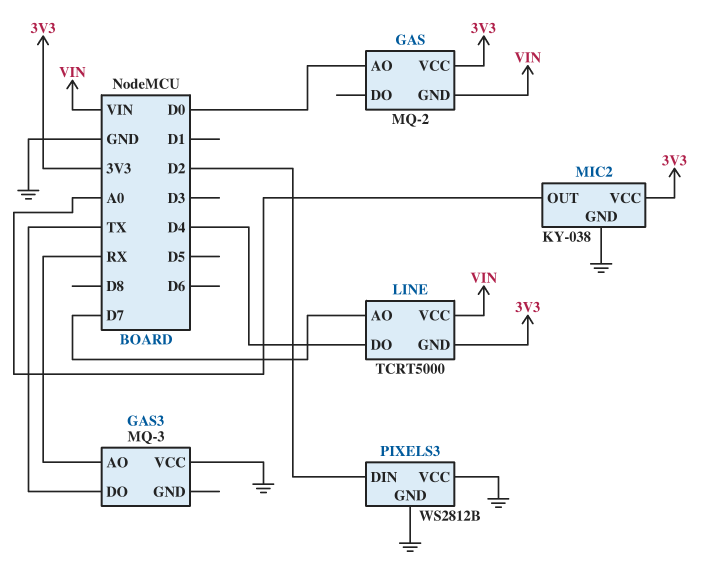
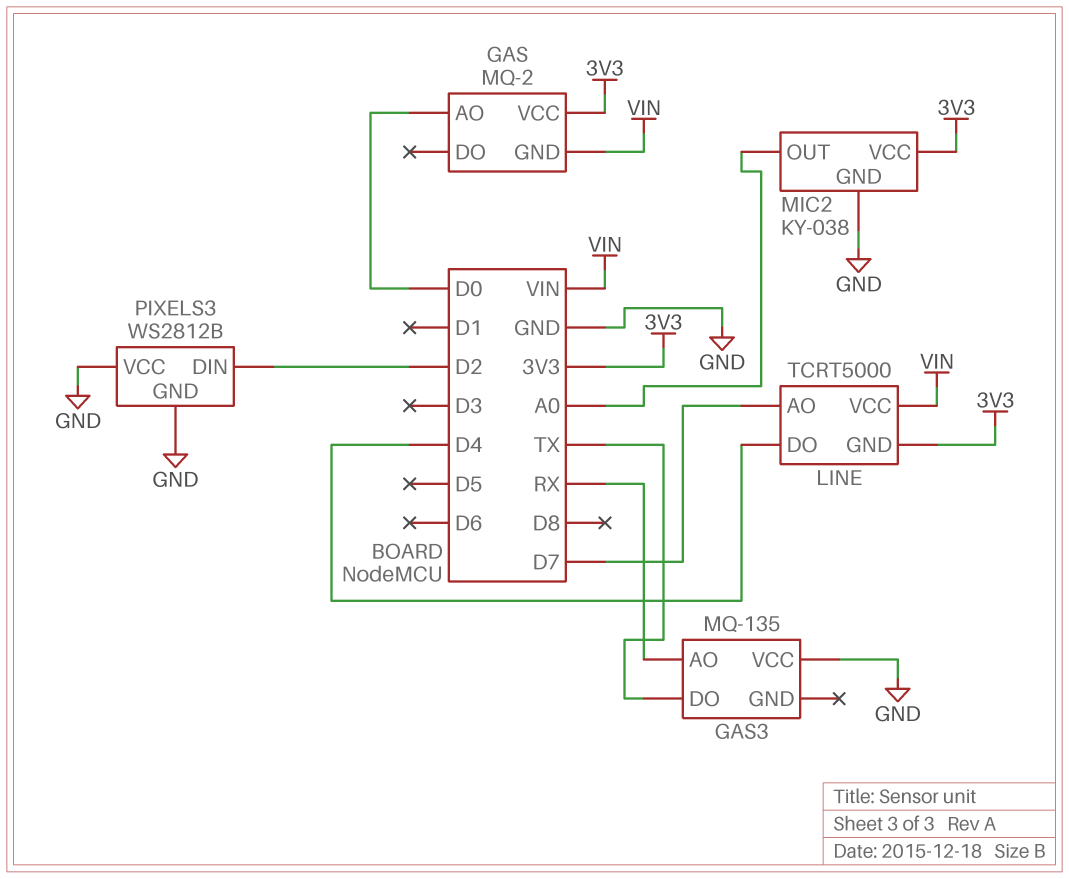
GAS3: MQ-3 -> MQ-135

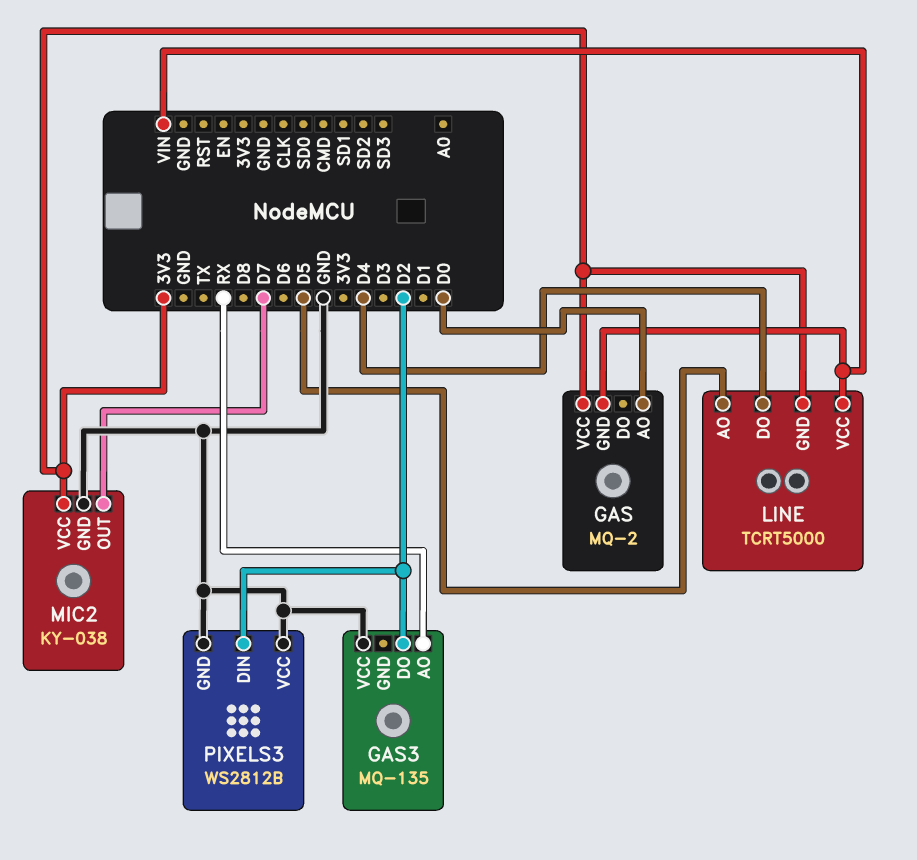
GAS3 pin DO: TX -> D2
LINE pin AO: D7 -> D5
MIC2 pin OUT: A0 -> D7

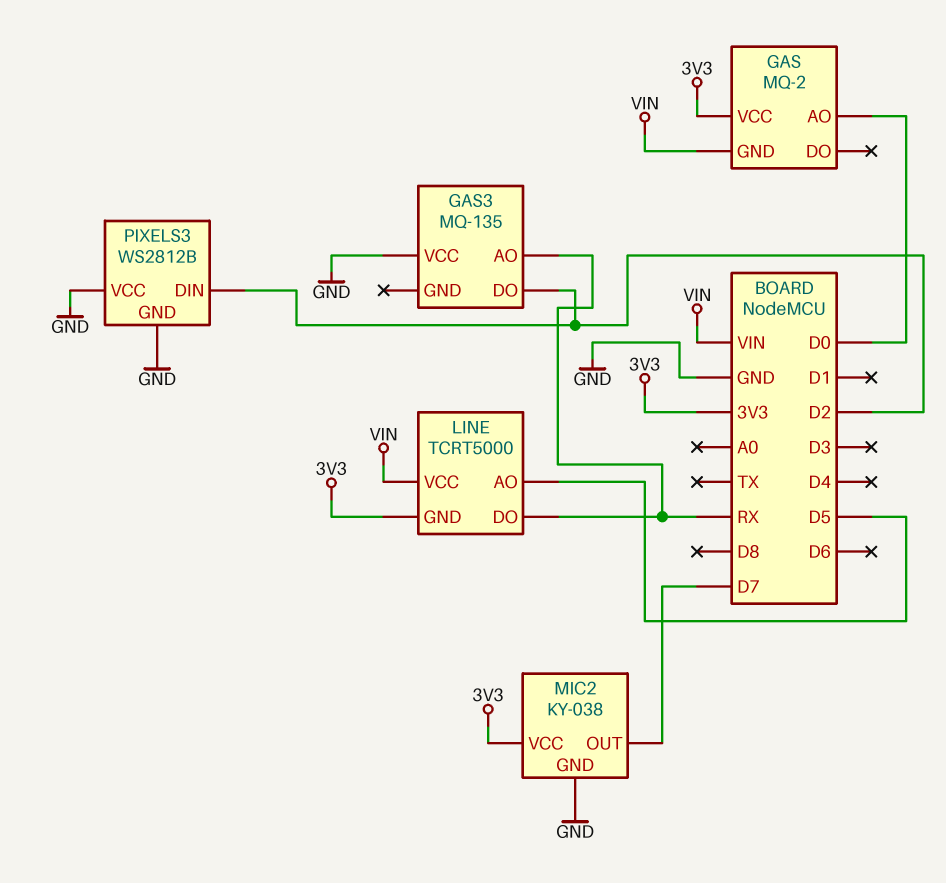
LINE pin DO: D4 -> RX

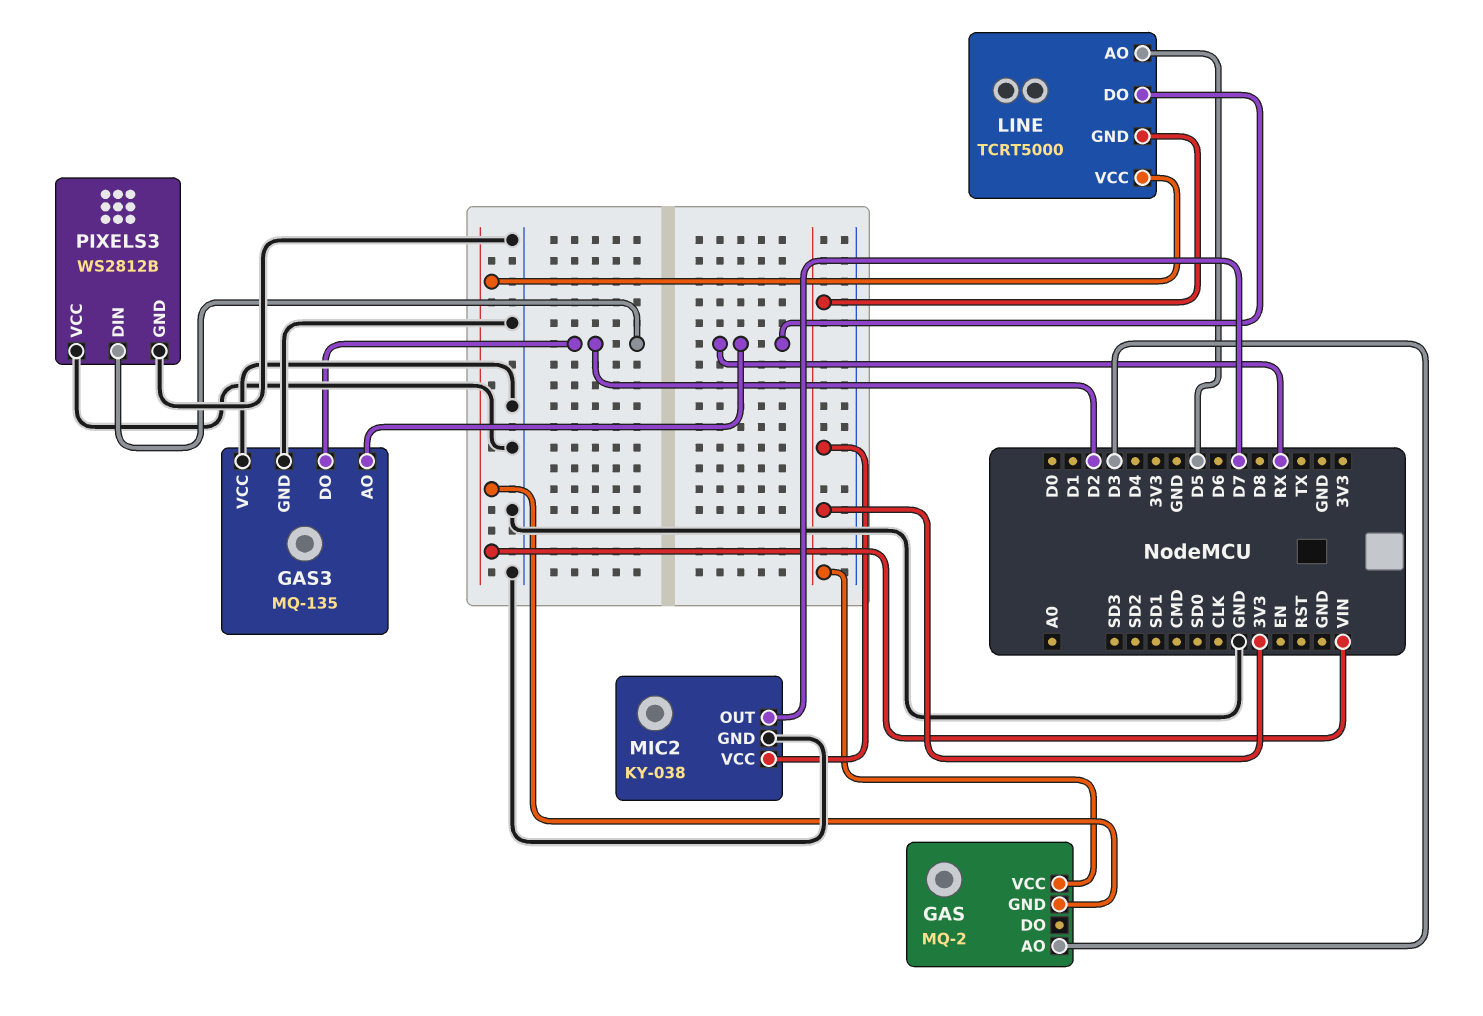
GAS pin AO: D0 -> D3
GAS3 pin GND: none -> GND

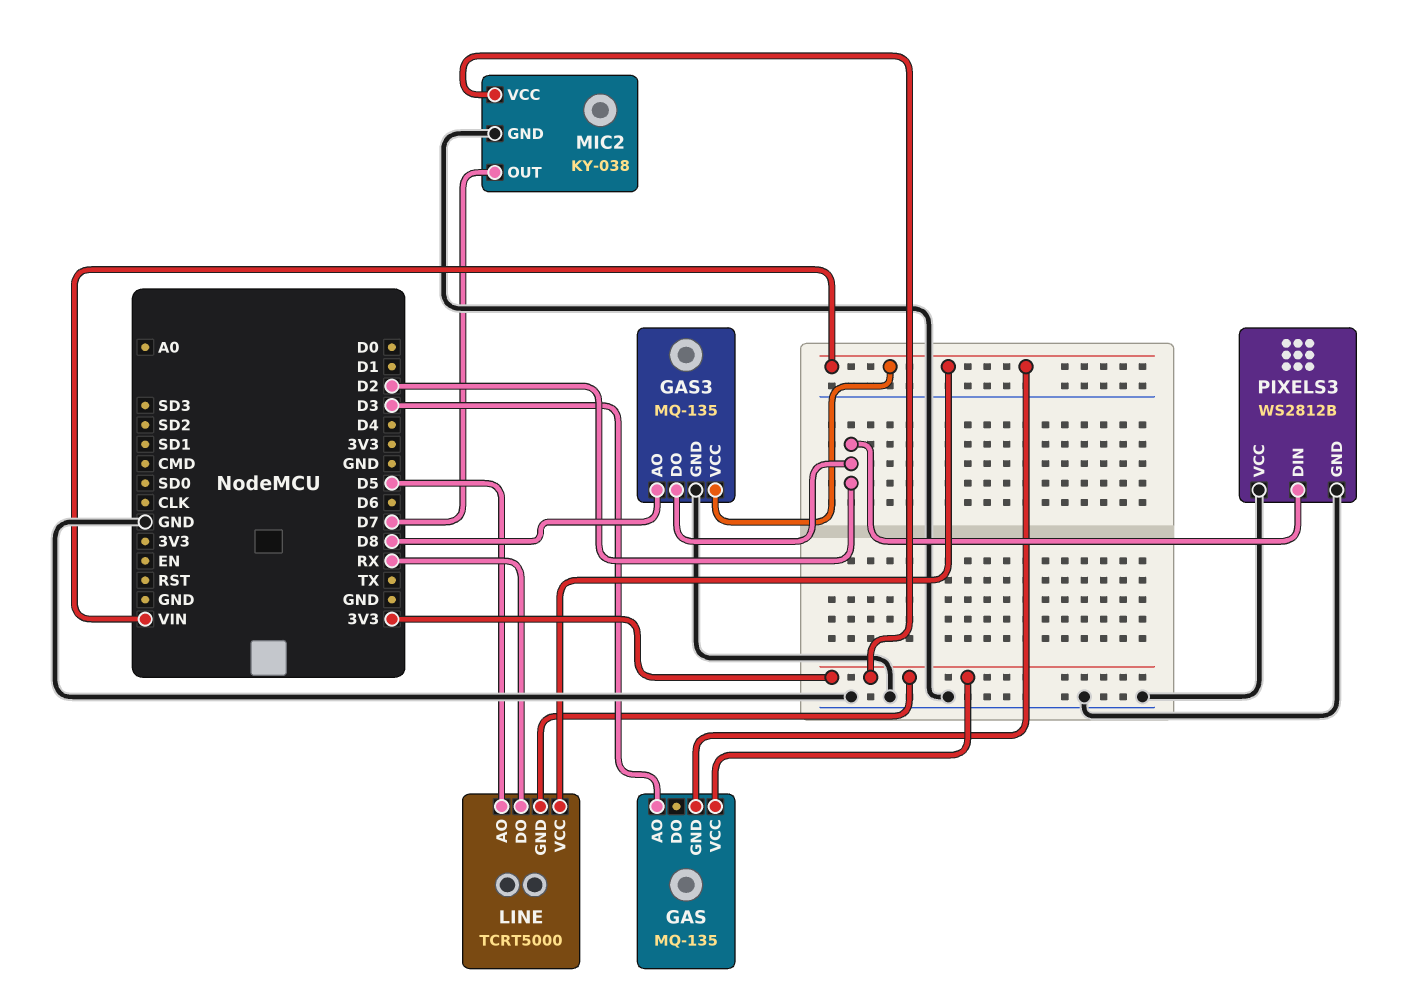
GAS: MQ-2 -> MQ-135
GAS3 pin AO: RX -> D8
GAS3 pin VCC: GND -> VIN

